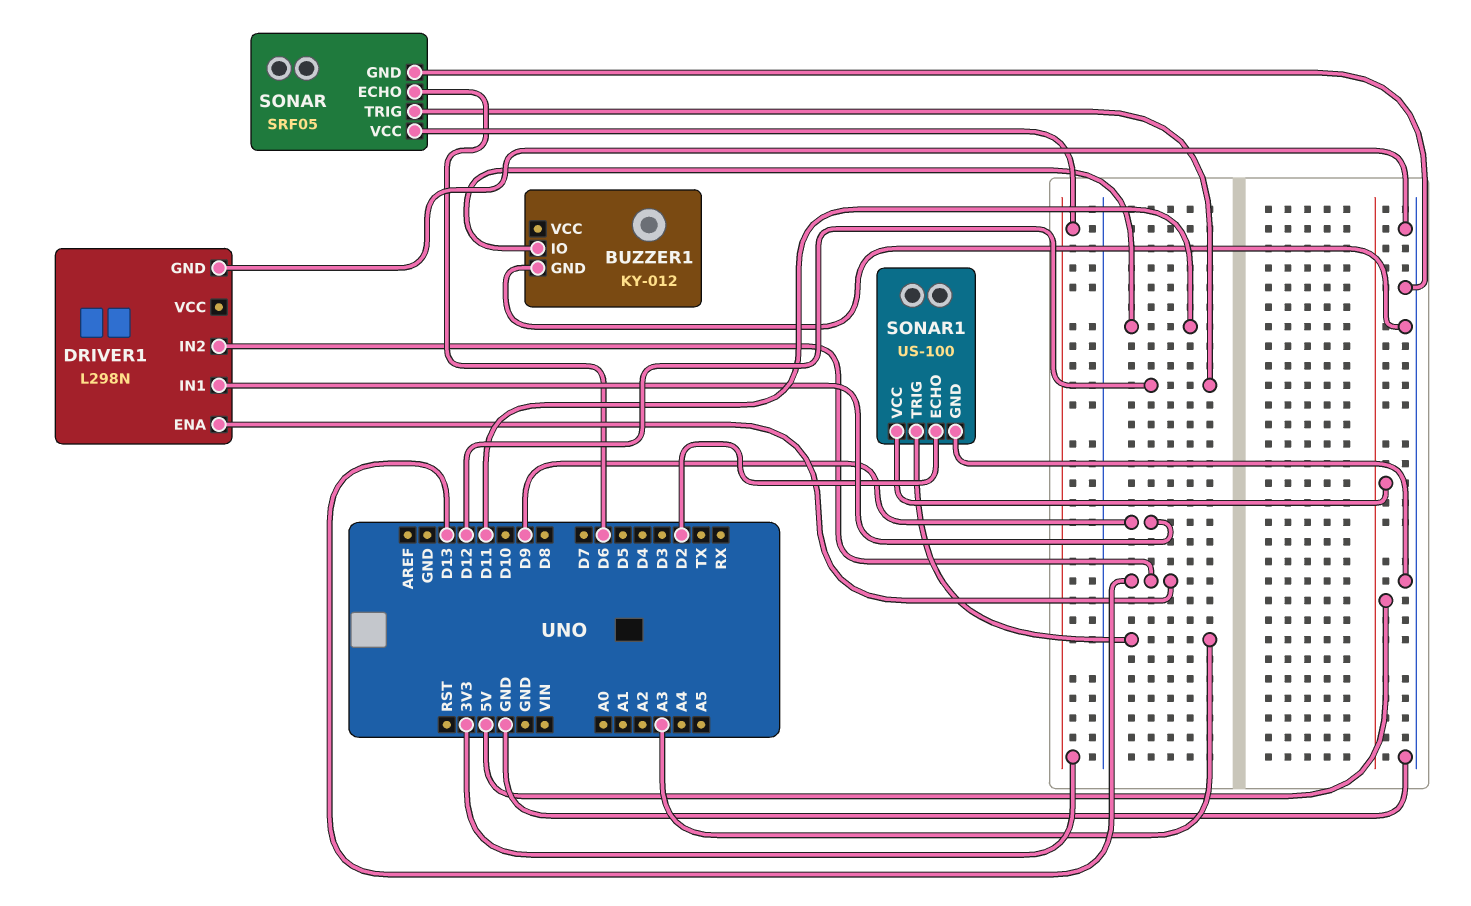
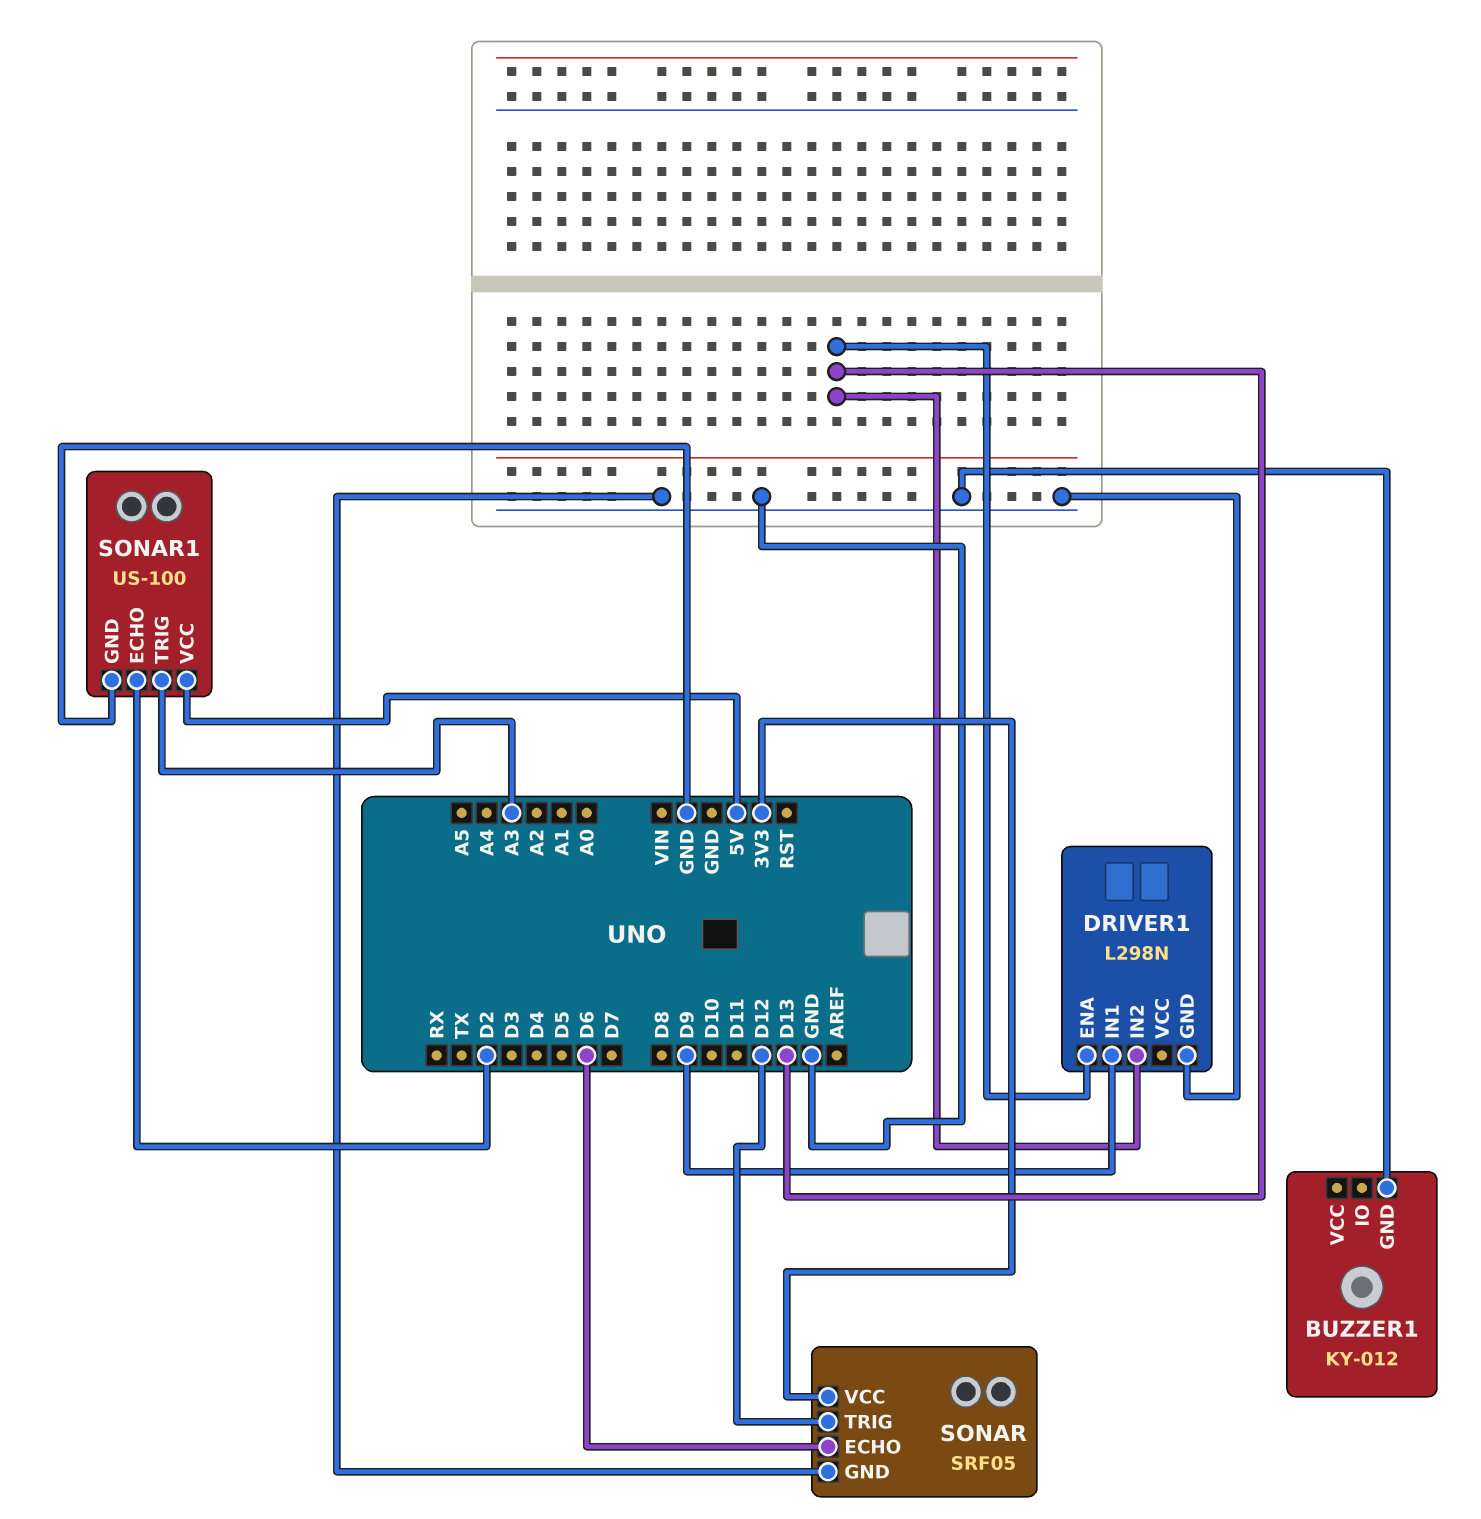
BUZZER1 pin IO: D11 -> none

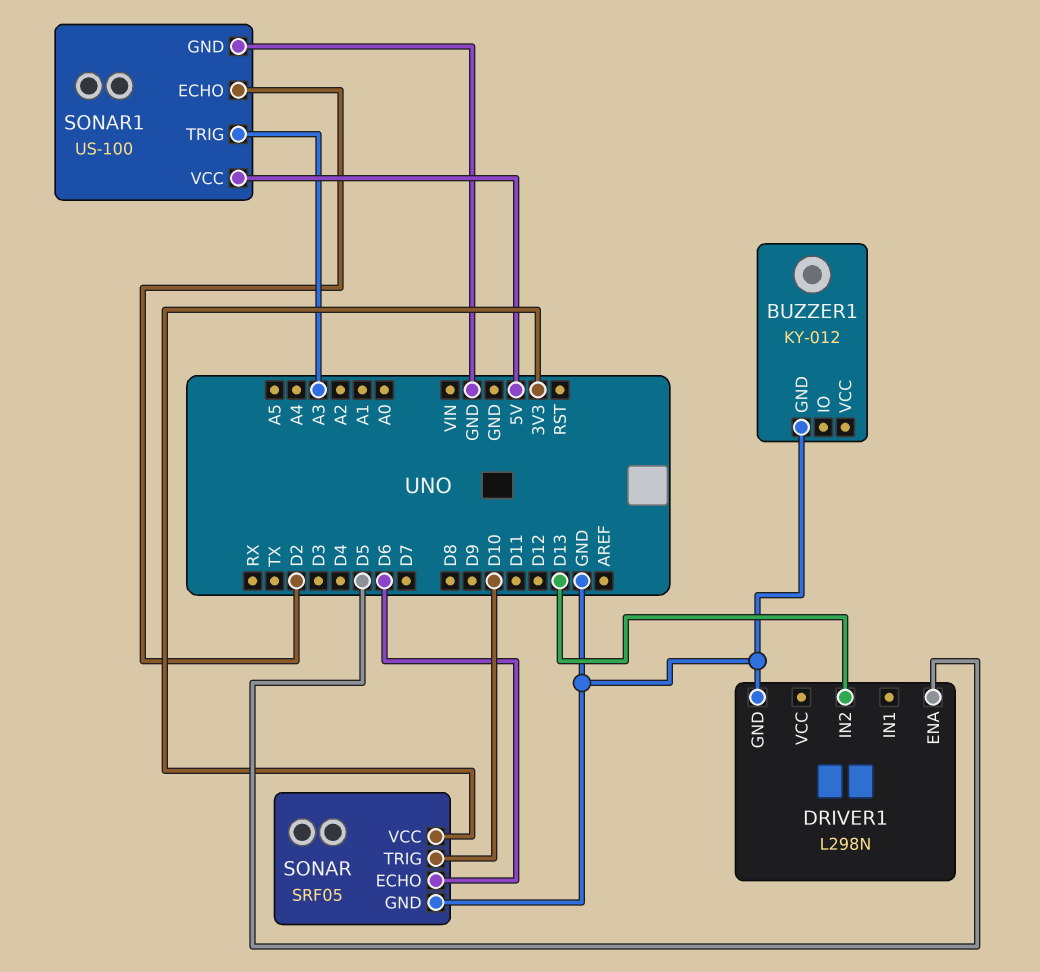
DRIVER1 pin ENA: D13 -> D5
DRIVER1 pin IN1: D9 -> none
SONAR pin TRIG: D12 -> D10

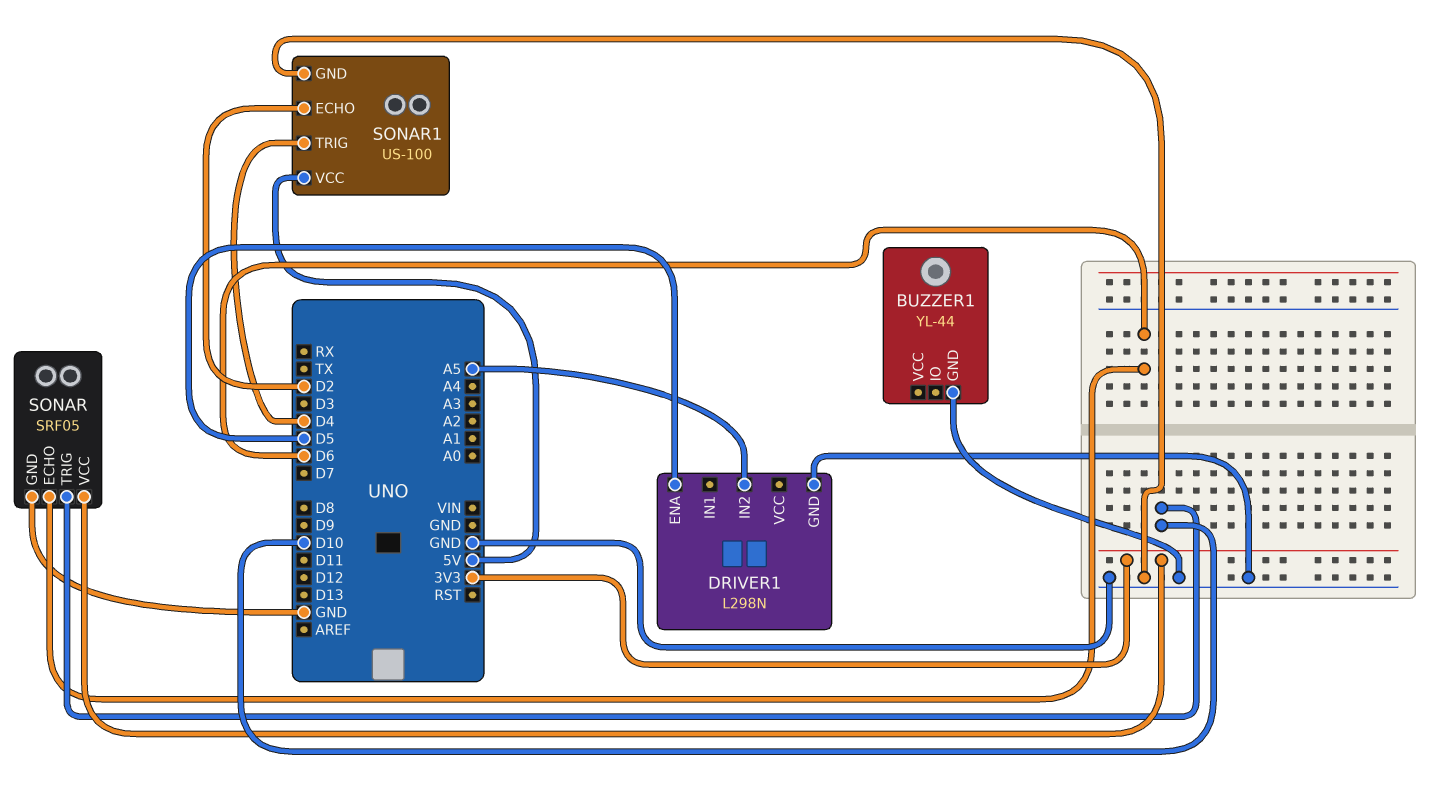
BUZZER1: KY-012 -> YL-44
DRIVER1 pin IN2: D13 -> A5
SONAR1 pin TRIG: A3 -> D4

